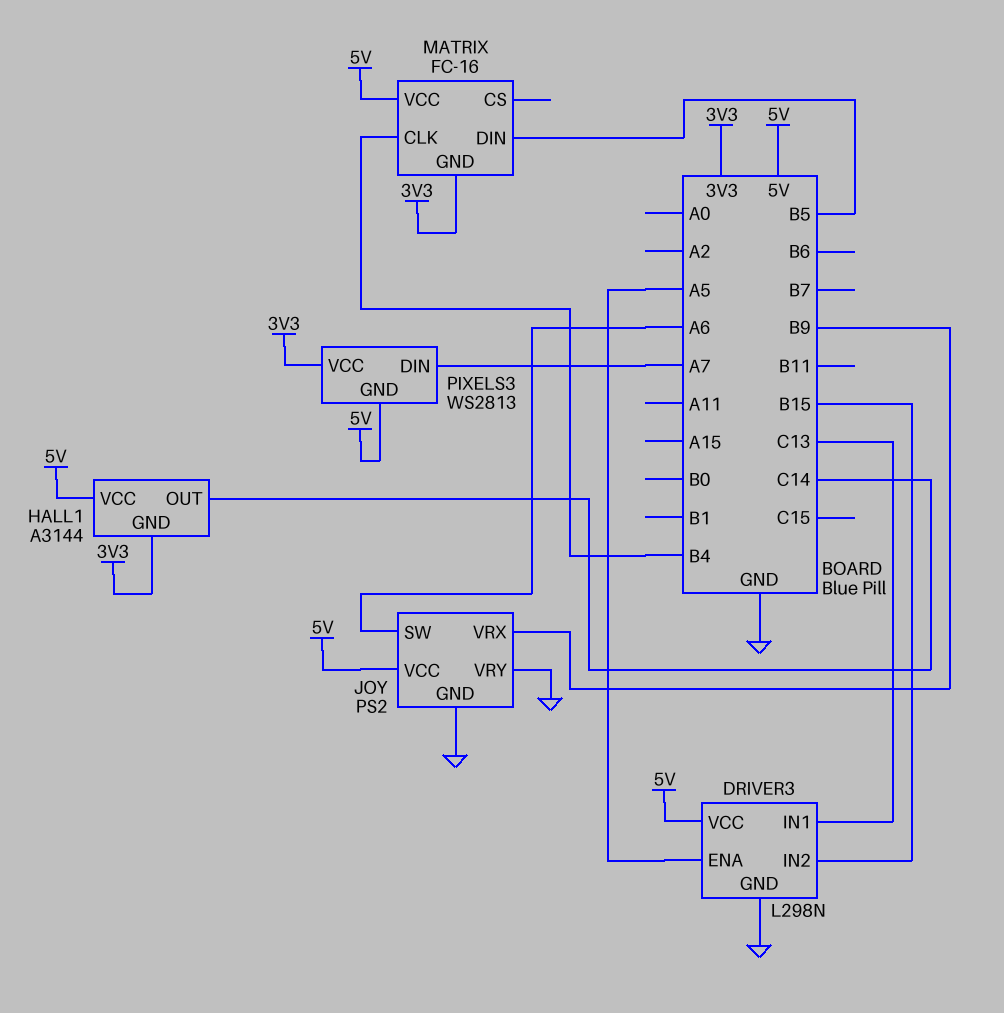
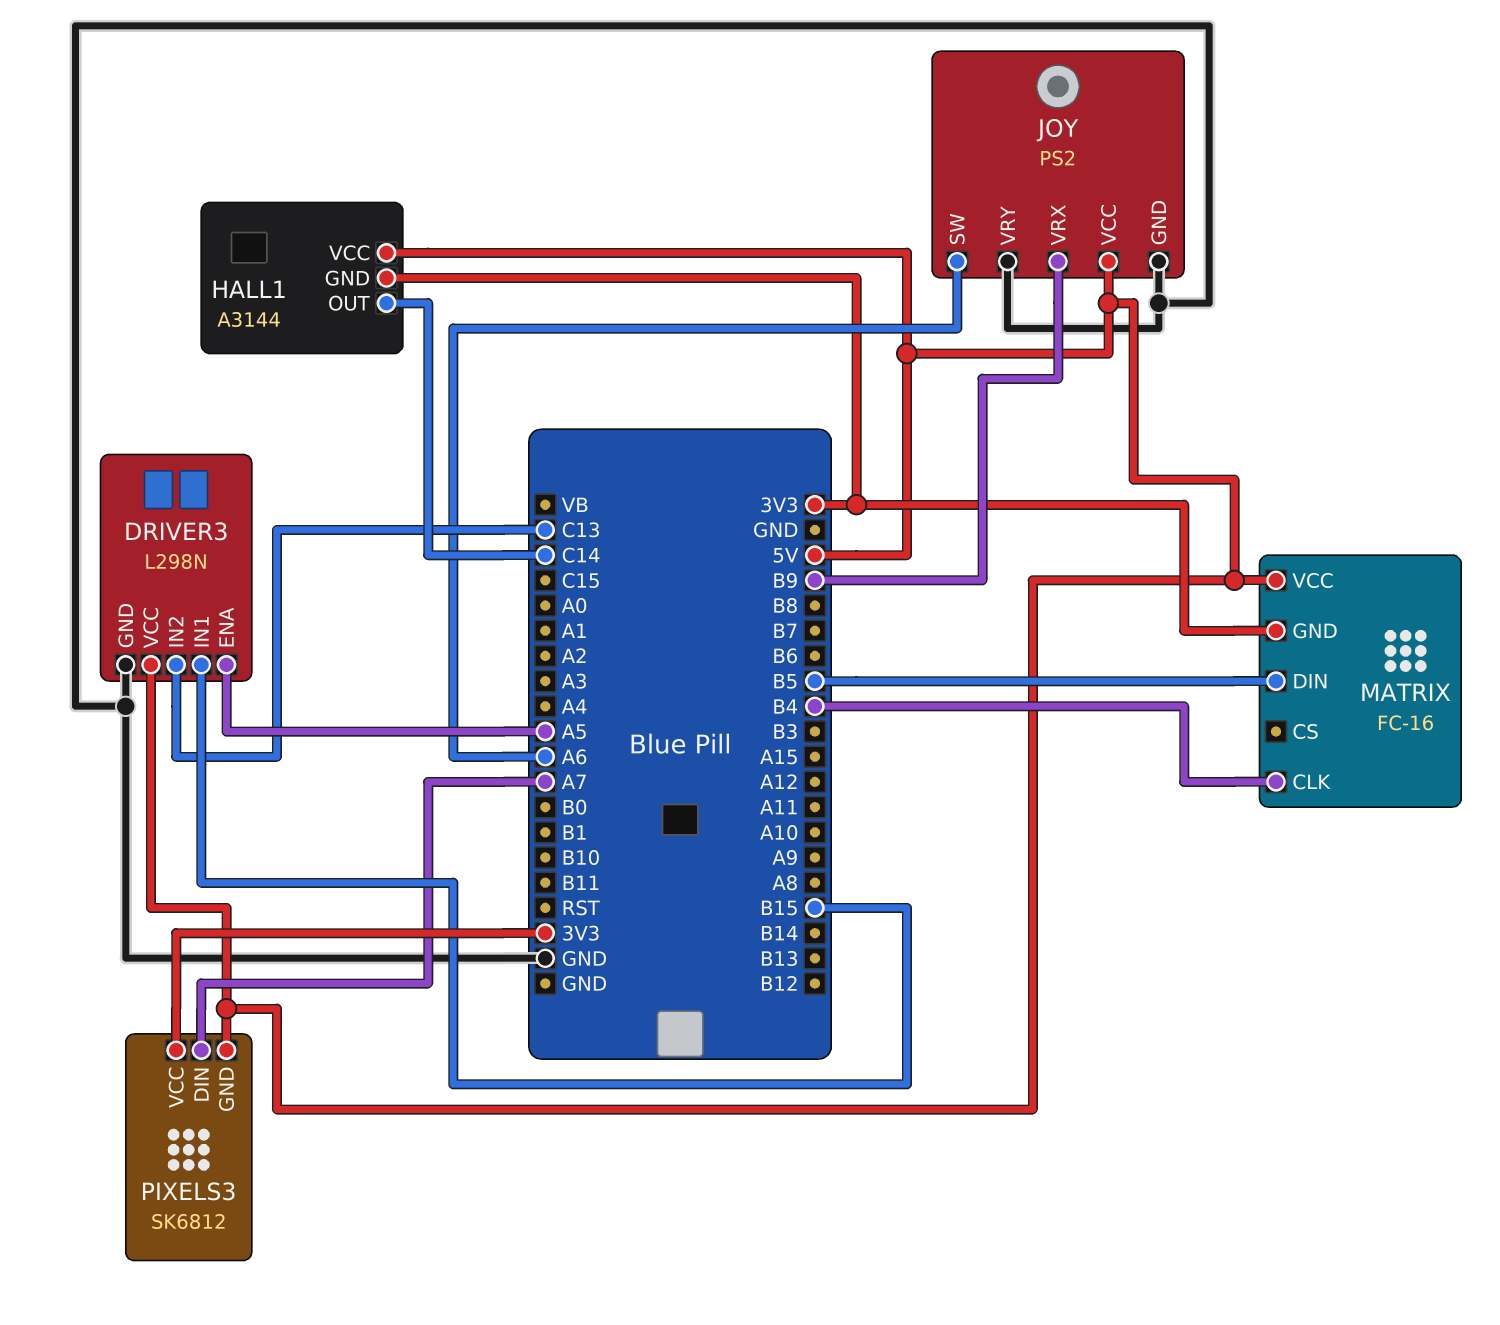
DRIVER3 pin IN1: C13 -> B15
DRIVER3 pin IN2: B15 -> C13
PIXELS3: WS2813 -> SK6812

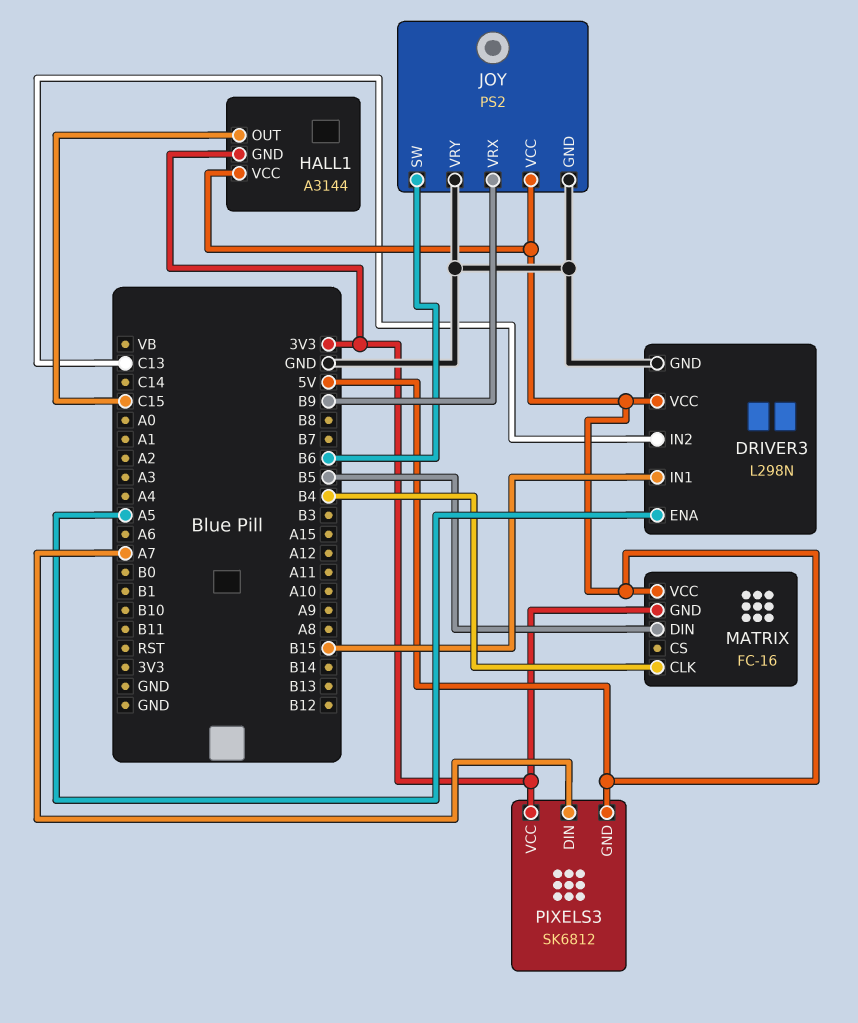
HALL1 pin OUT: C14 -> C15
JOY pin SW: A6 -> B6

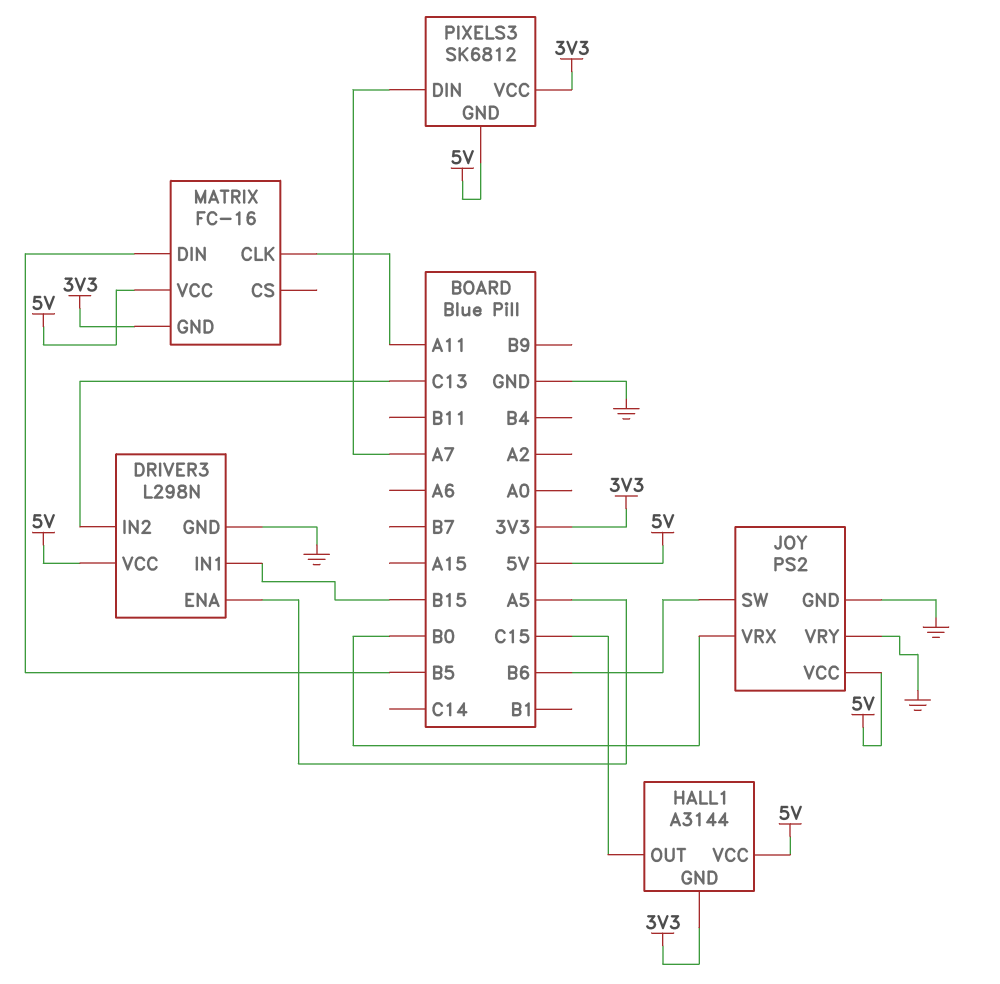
JOY pin VRX: B9 -> B0
MATRIX pin CLK: B4 -> A11

